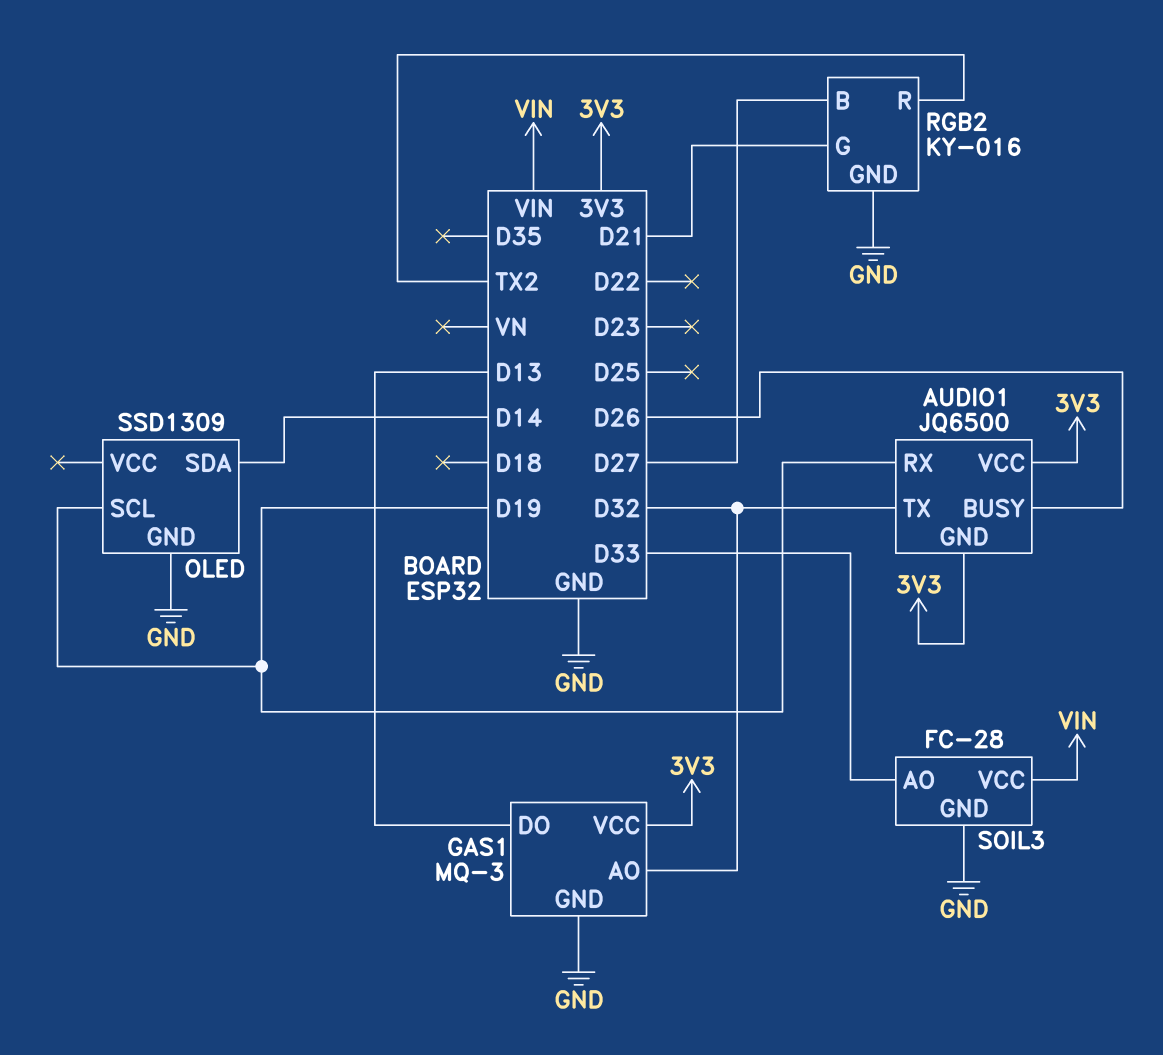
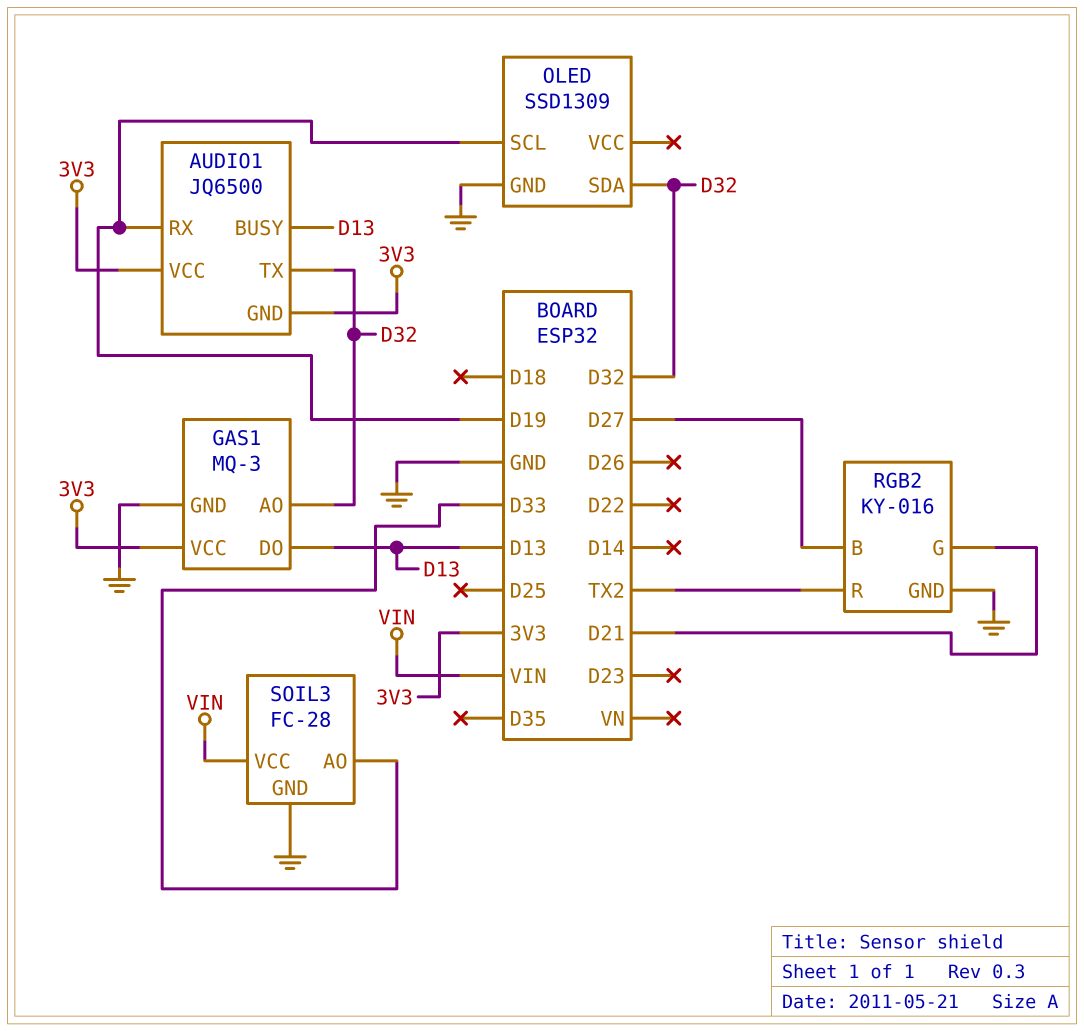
AUDIO1 pin BUSY: D26 -> D13
OLED pin SDA: D14 -> D32

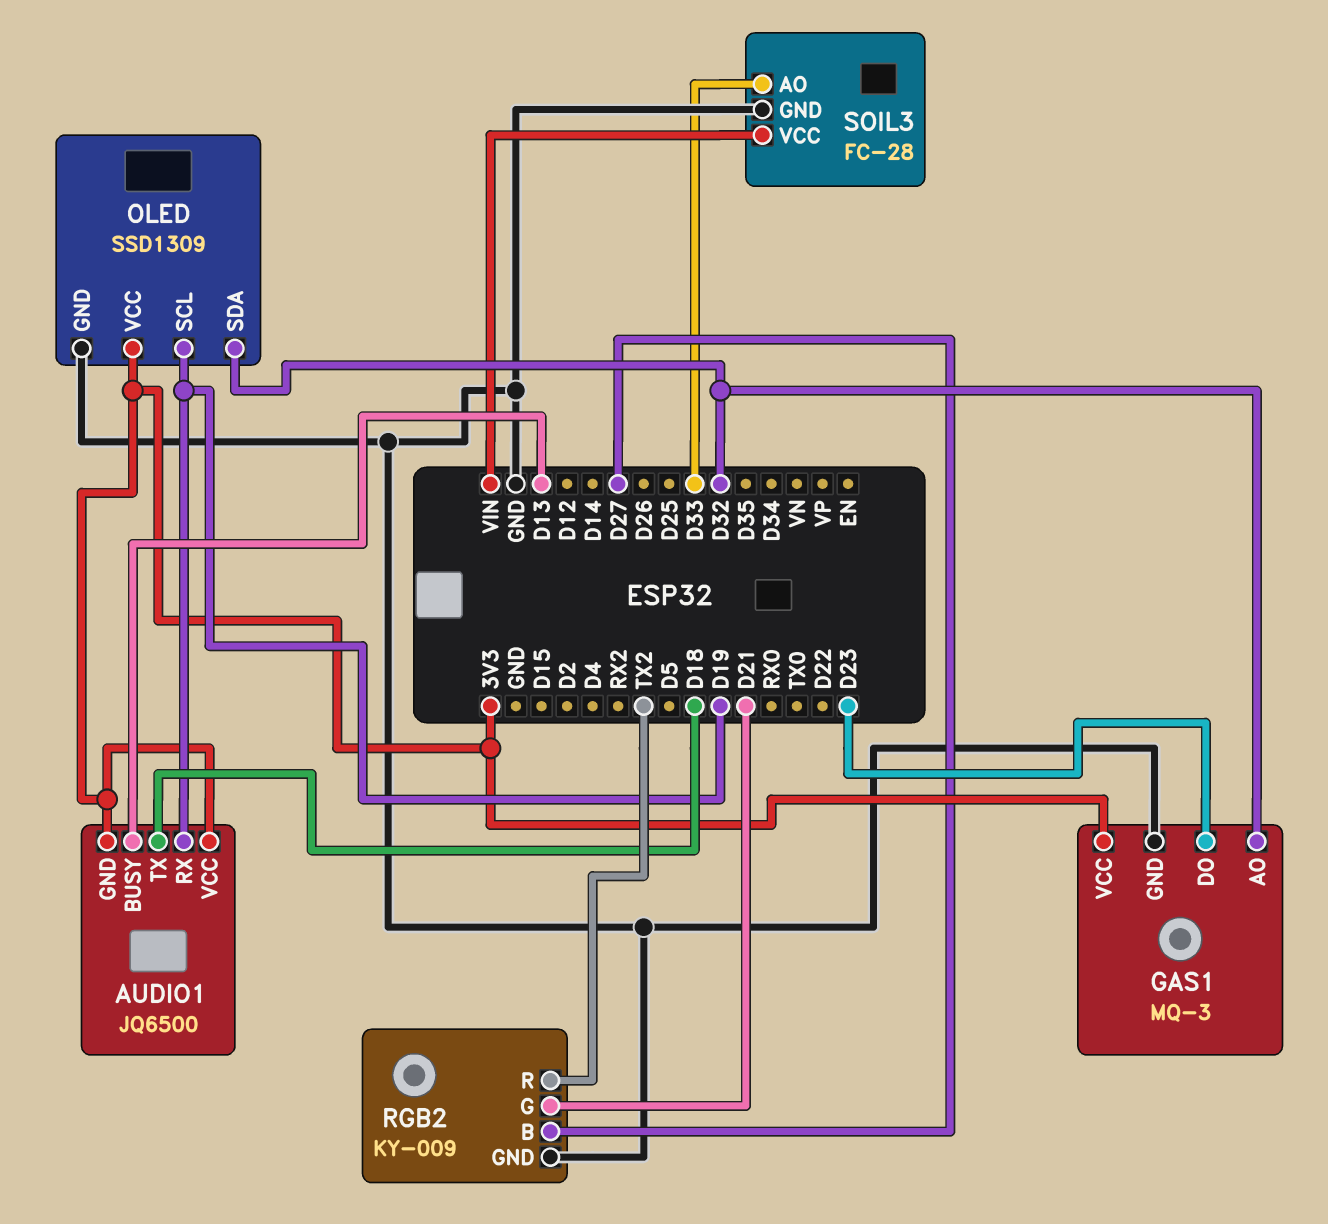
AUDIO1 pin TX: D32 -> D18
GAS1 pin DO: D13 -> D23
OLED pin VCC: none -> 3V3
RGB2: KY-016 -> KY-009

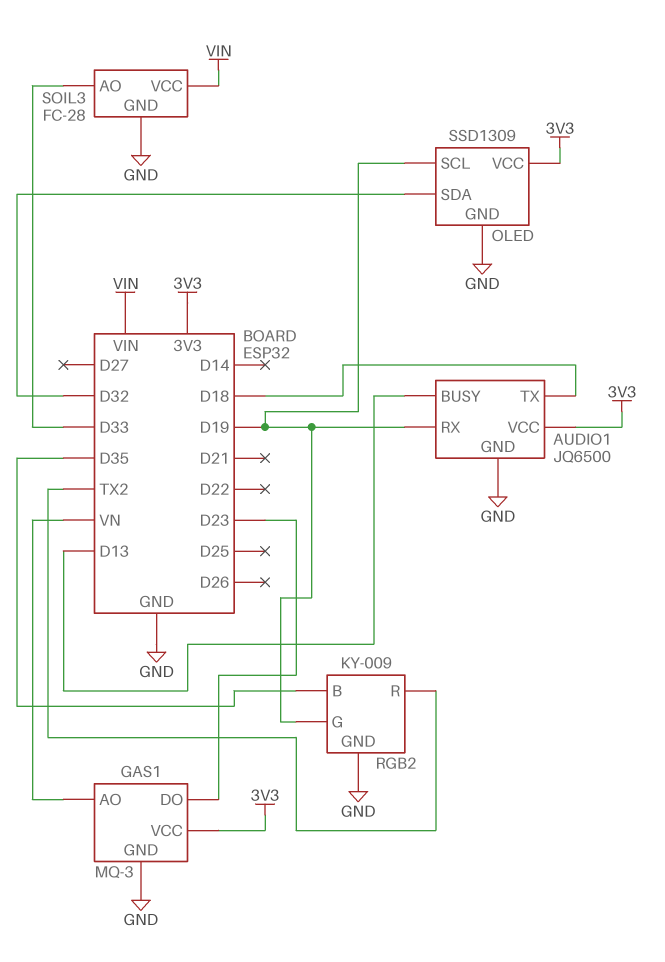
AUDIO1 pin GND: 3V3 -> GND
GAS1 pin AO: D32 -> VN
RGB2 pin B: D27 -> D35
RGB2 pin G: D21 -> D19

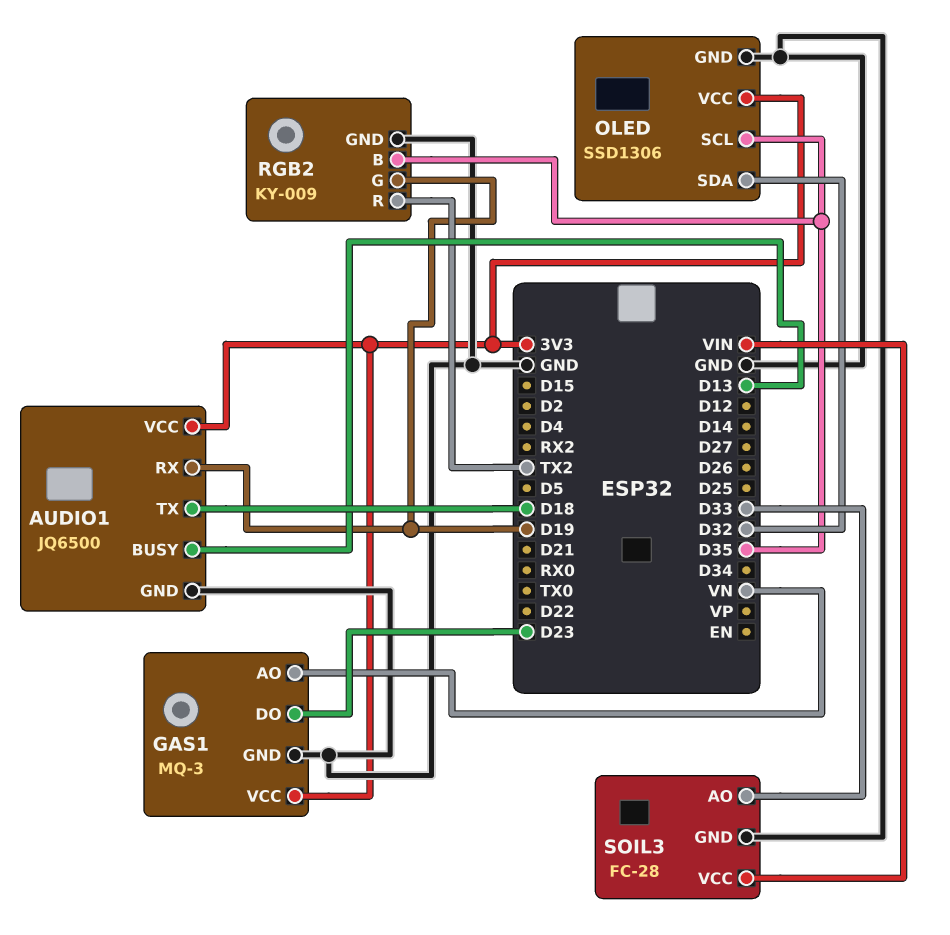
OLED: SSD1309 -> SSD1306
OLED pin SCL: D19 -> D35

